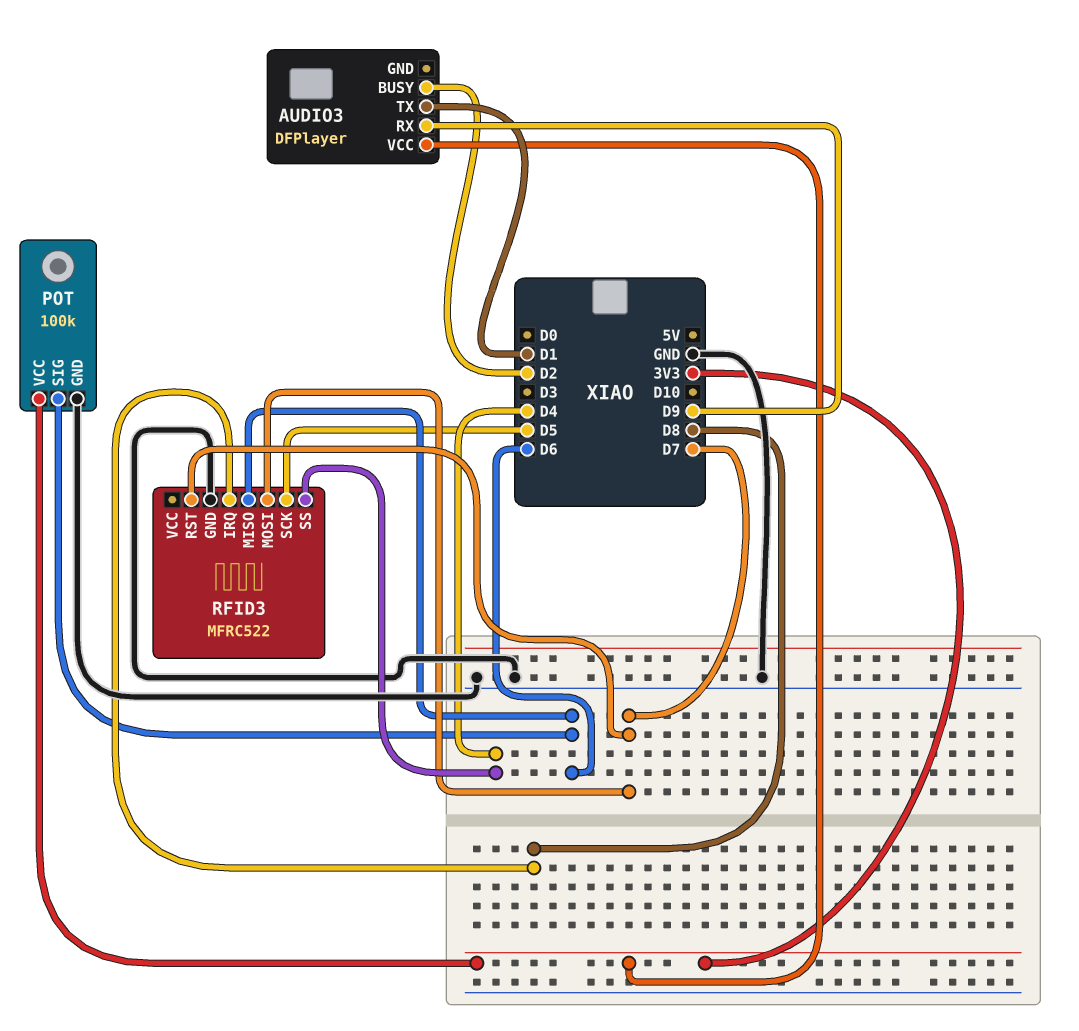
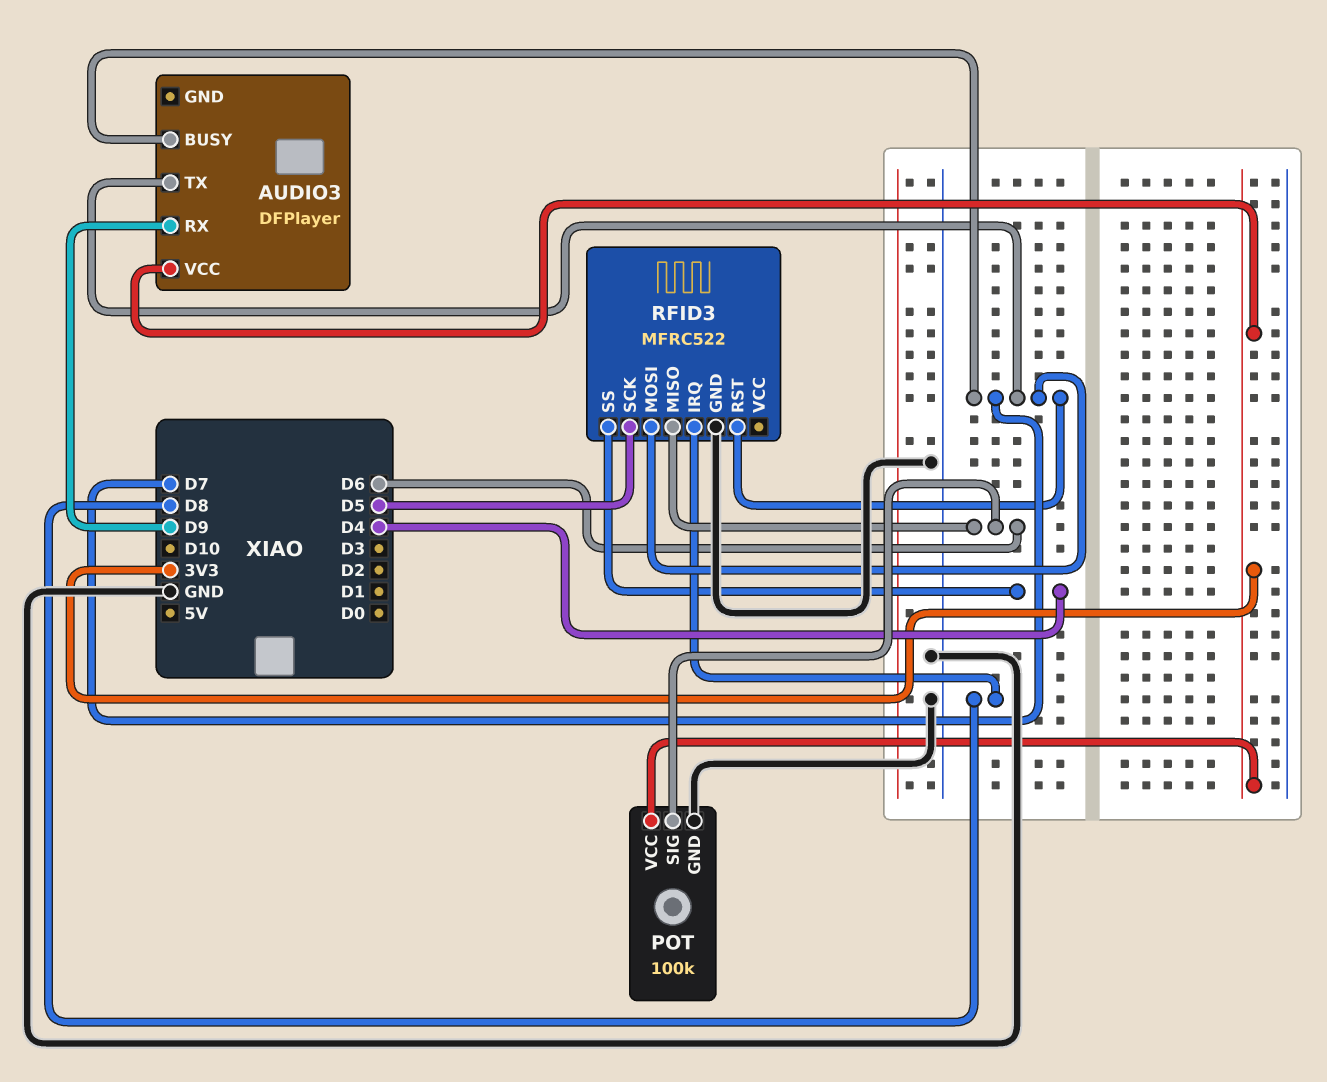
AUDIO3 pin BUSY: D2 -> D7
AUDIO3 pin TX: D1 -> D7

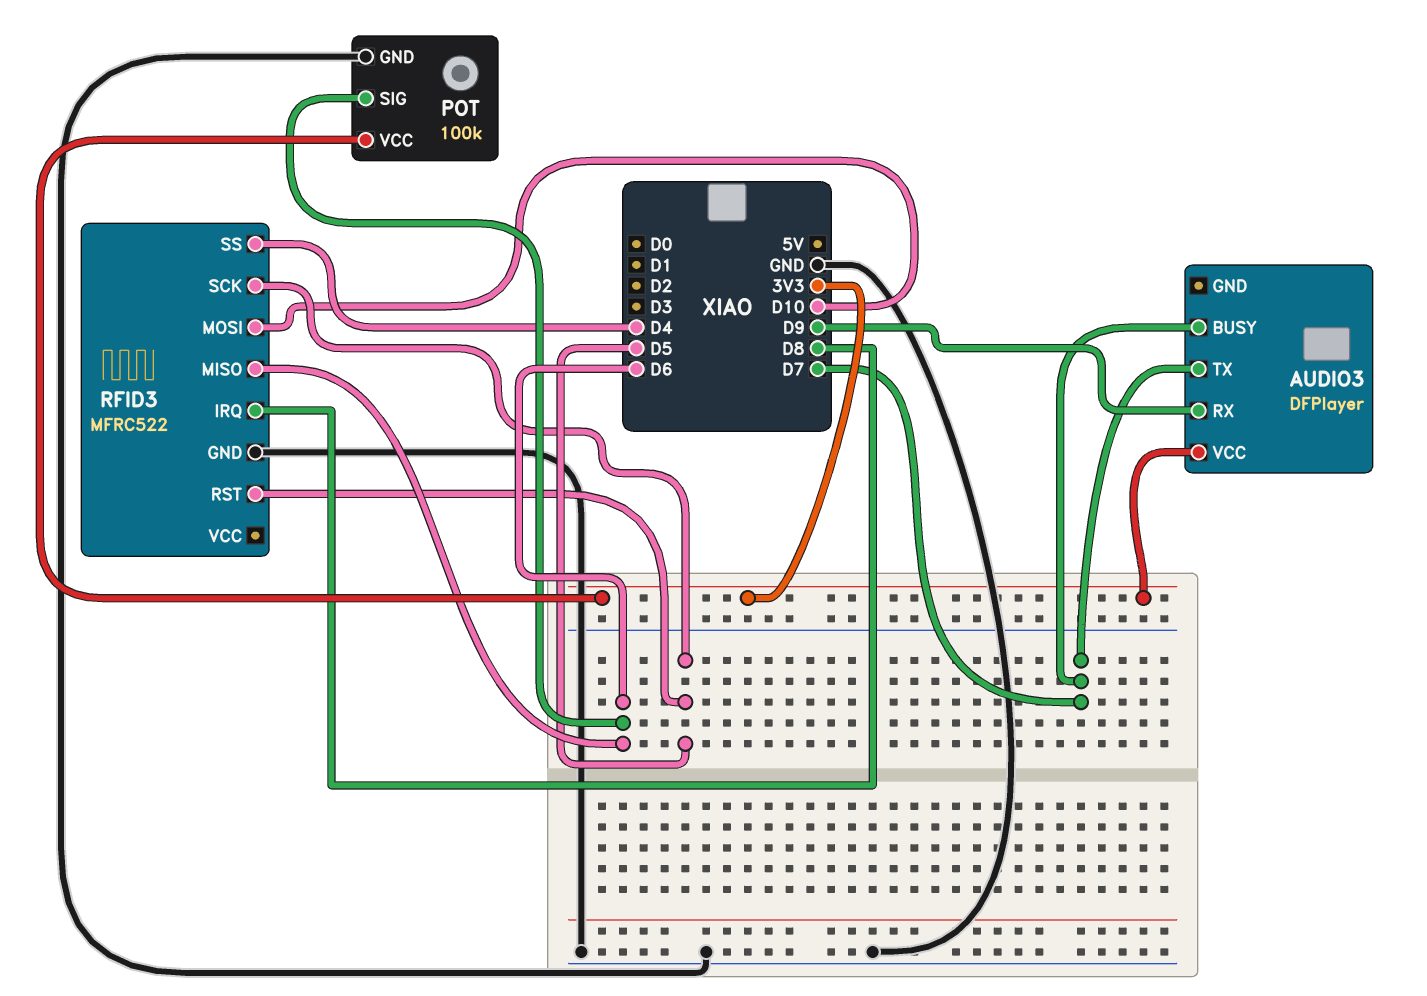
RFID3 pin MOSI: D7 -> D10
RFID3 pin RST: D7 -> D5

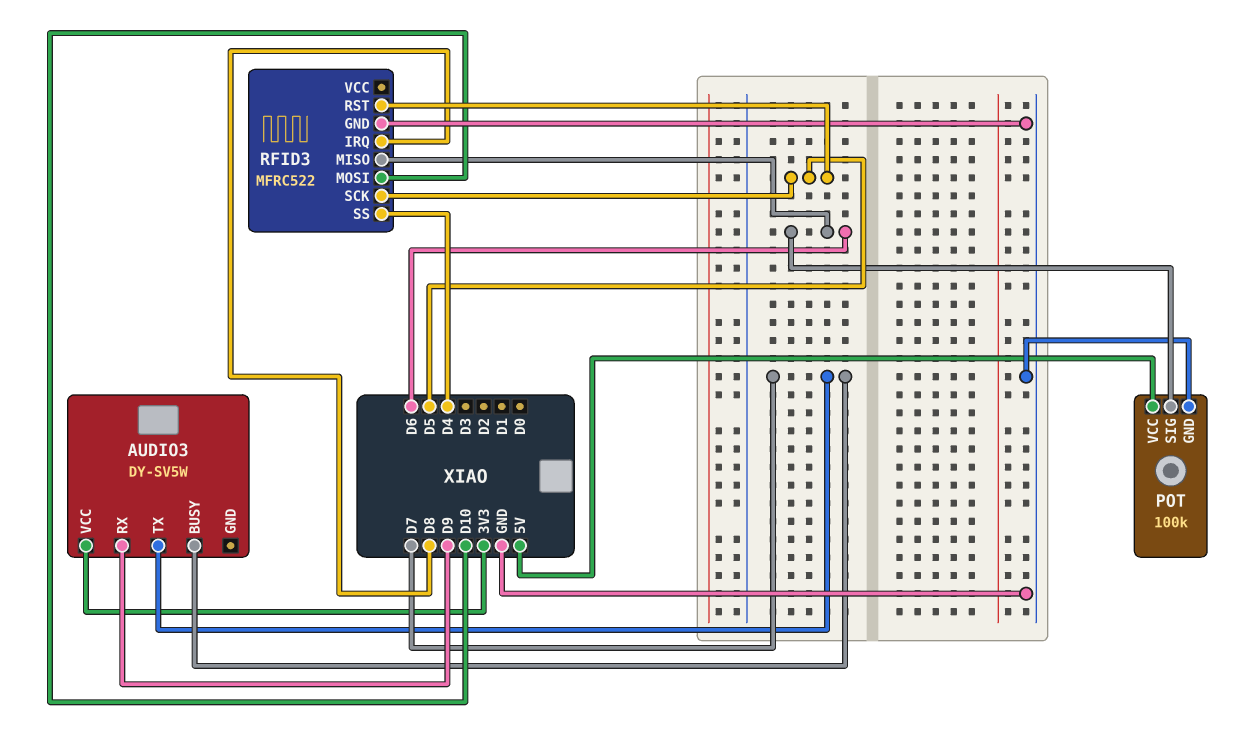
AUDIO3: DFPlayer -> DY-SV5W
POT pin VCC: 3V3 -> 5V

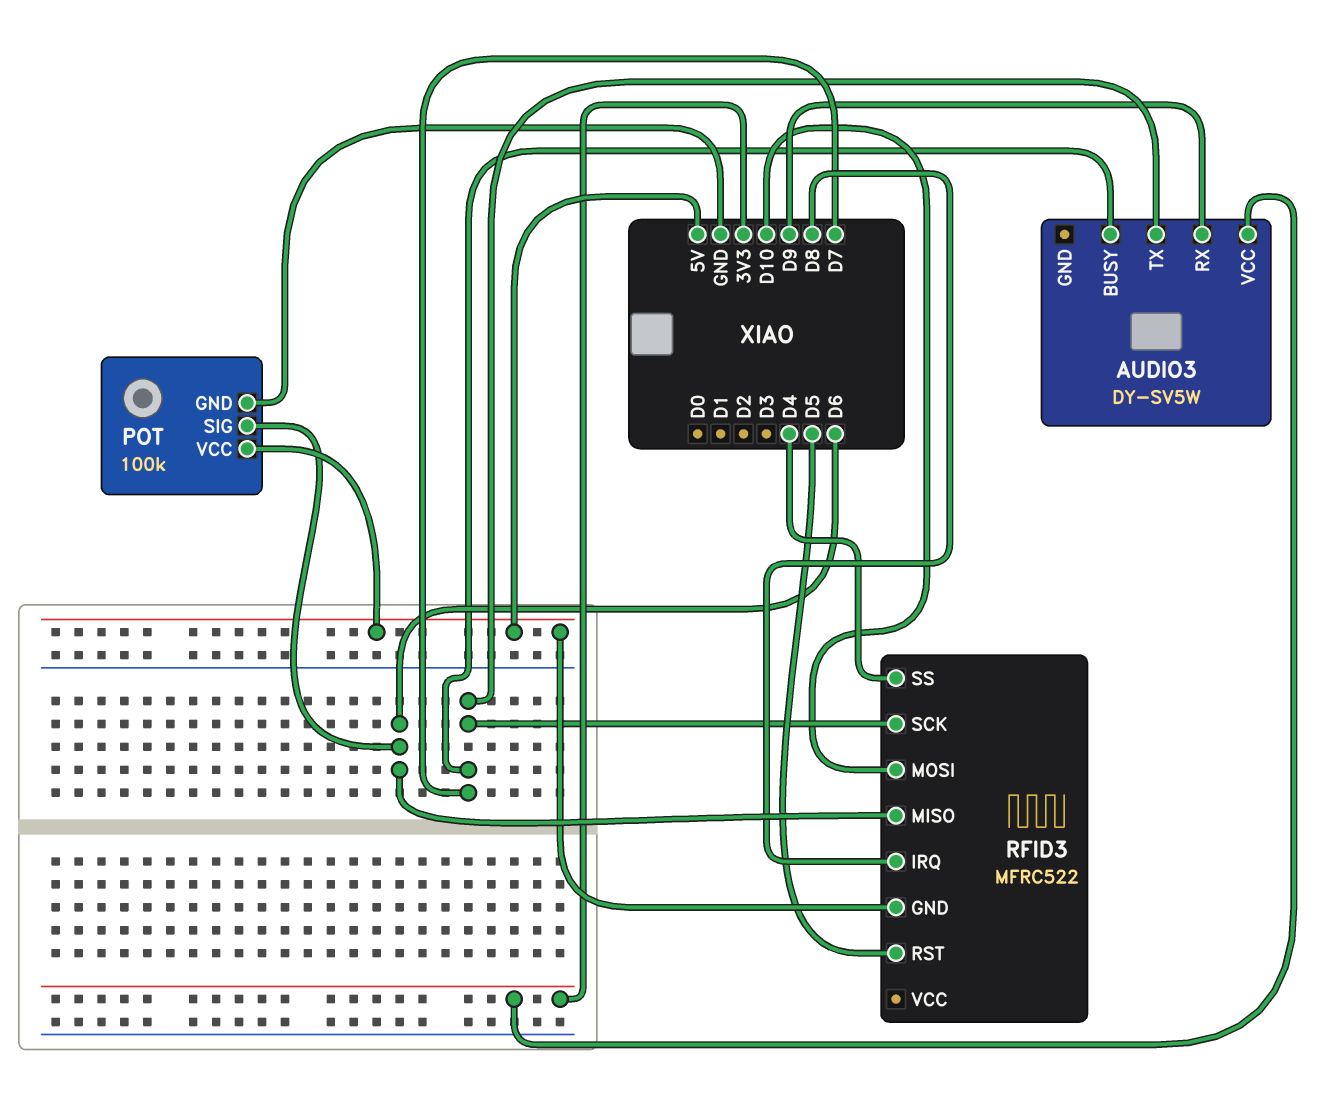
RFID3 pin GND: GND -> 5V
RFID3 pin SCK: D5 -> D7

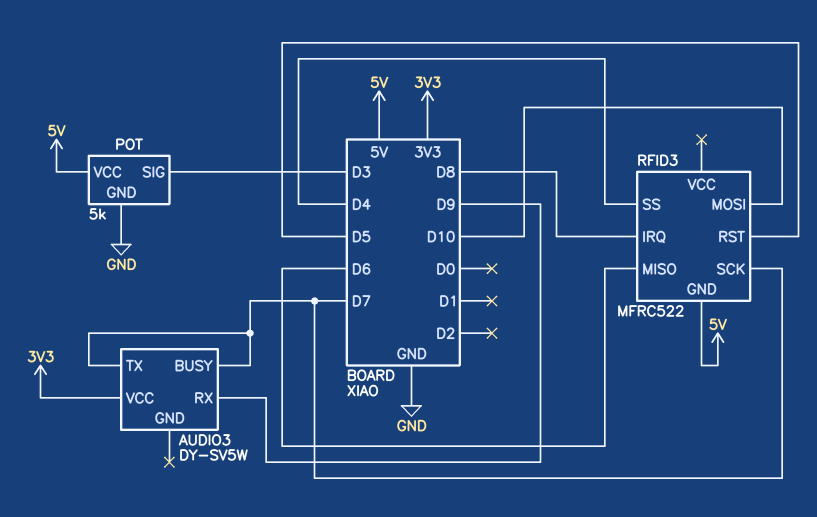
POT: 100k -> 5k
POT pin SIG: D6 -> D3

